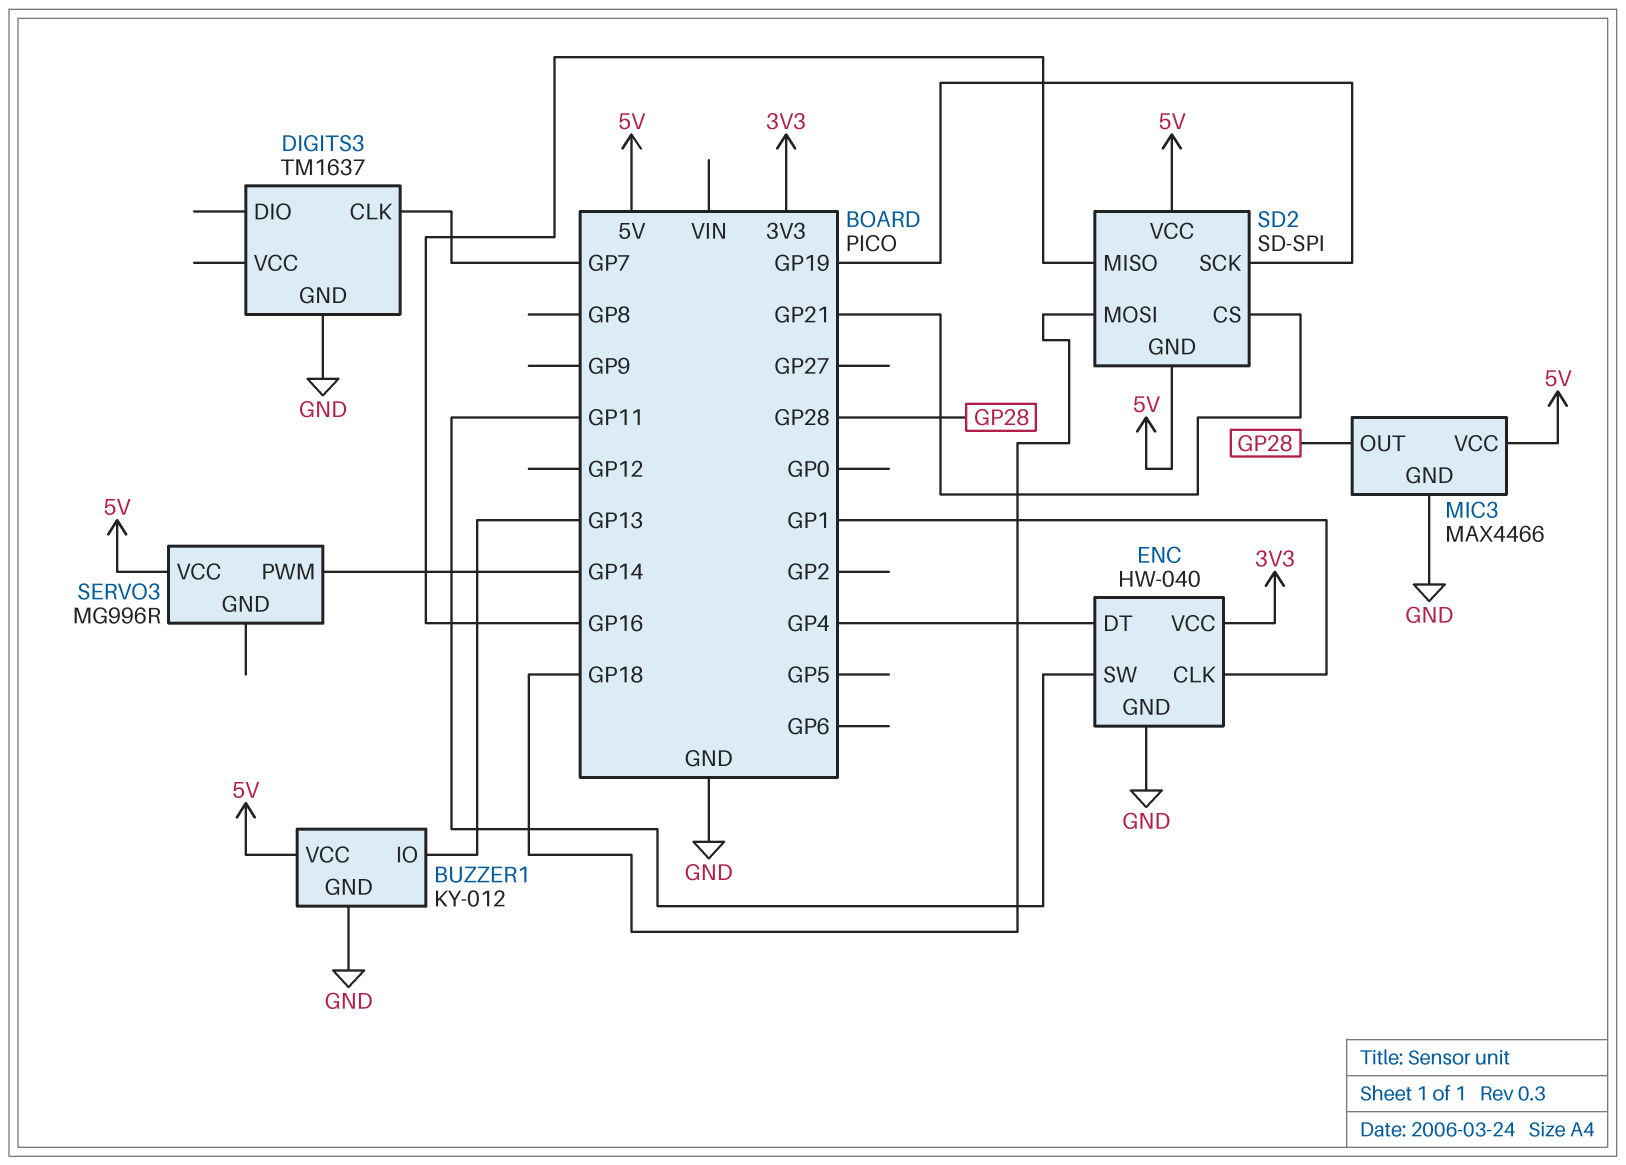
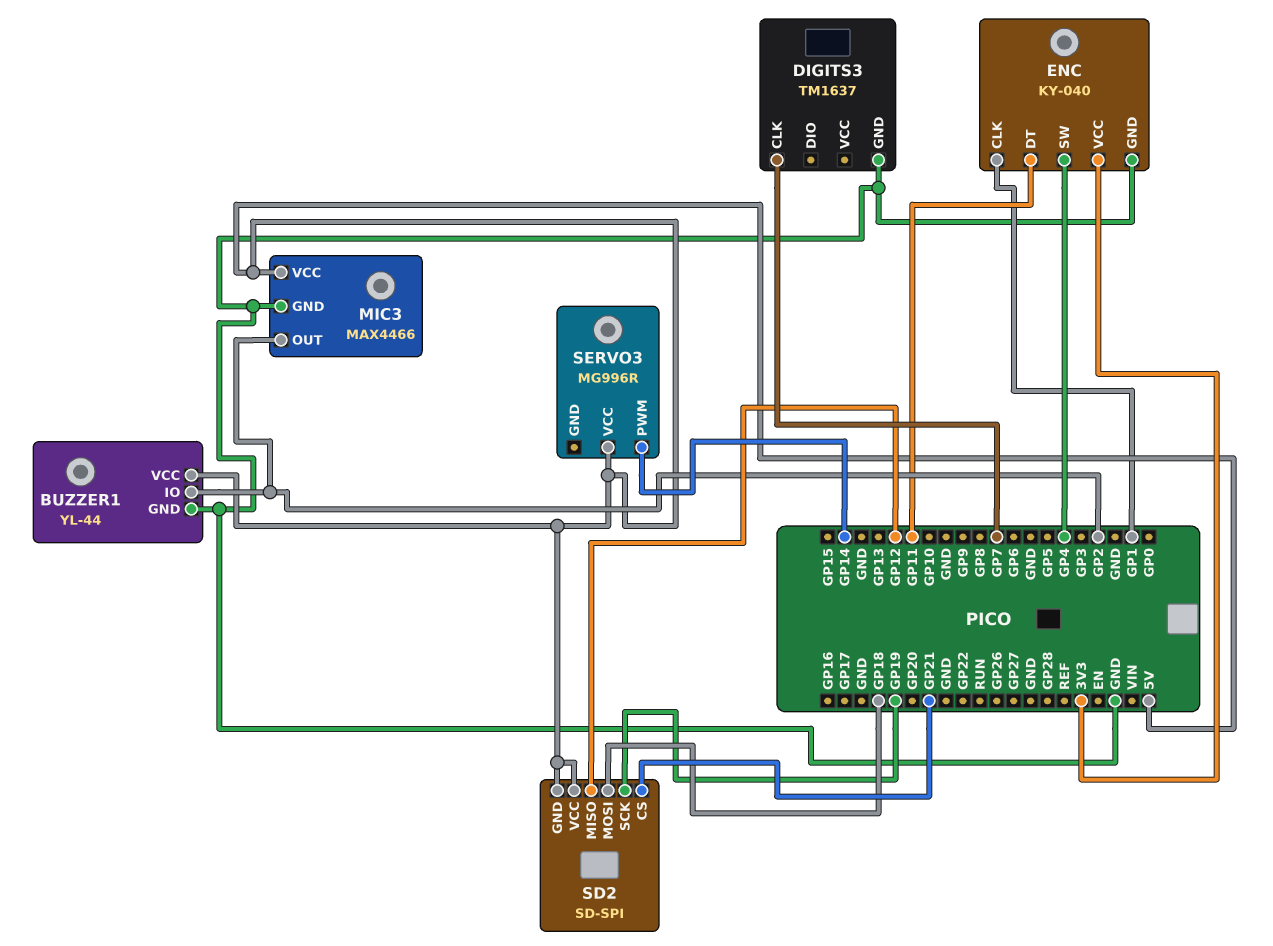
BUZZER1: KY-012 -> YL-44
BUZZER1 pin IO: GP13 -> GP2
ENC: HW-040 -> KY-040
ENC pin DT: GP4 -> GP11
ENC pin SW: GP11 -> GP4
MIC3 pin OUT: GP28 -> GP2
SD2 pin MISO: GP16 -> GP12

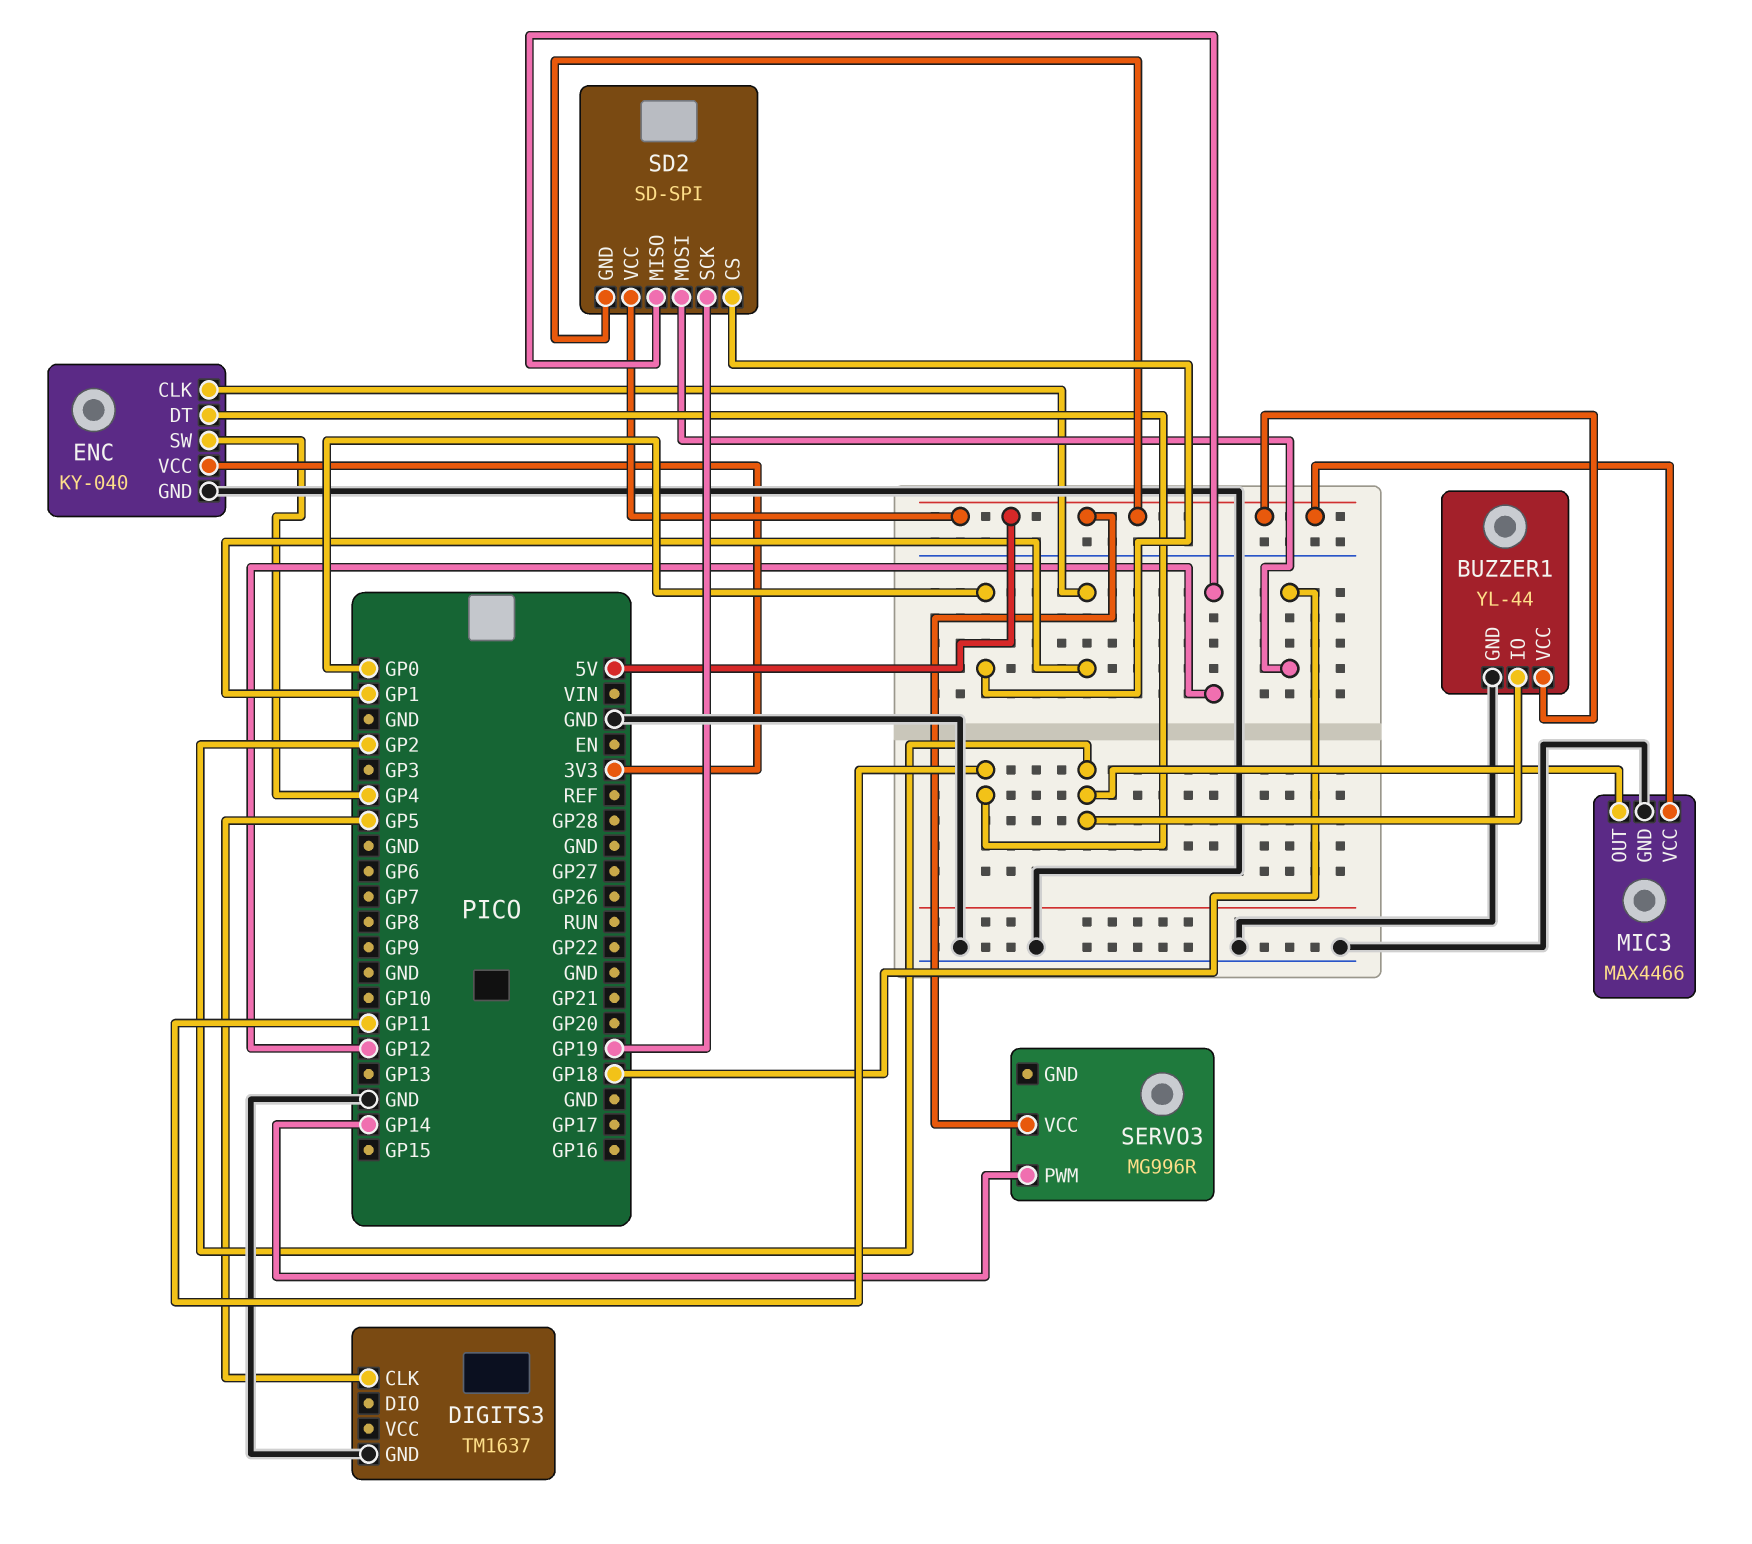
DIGITS3 pin CLK: GP7 -> GP5
SD2 pin CS: GP21 -> GP0

